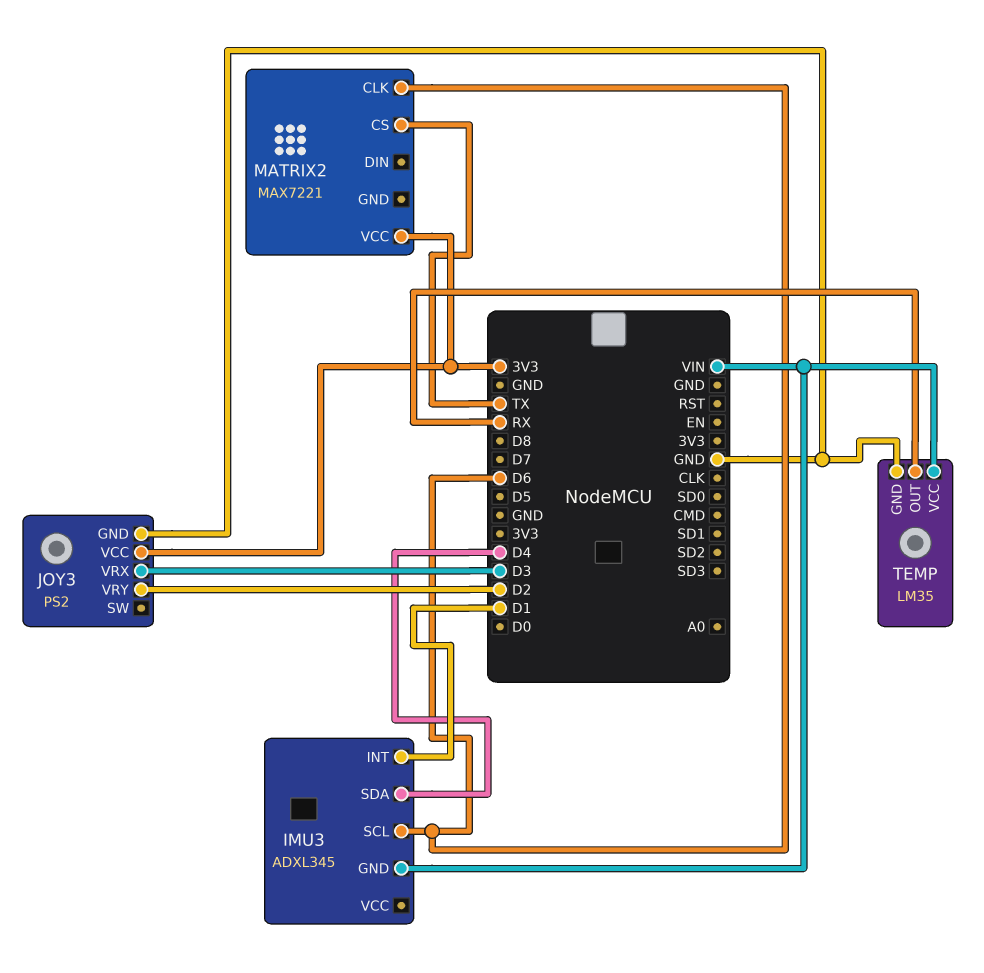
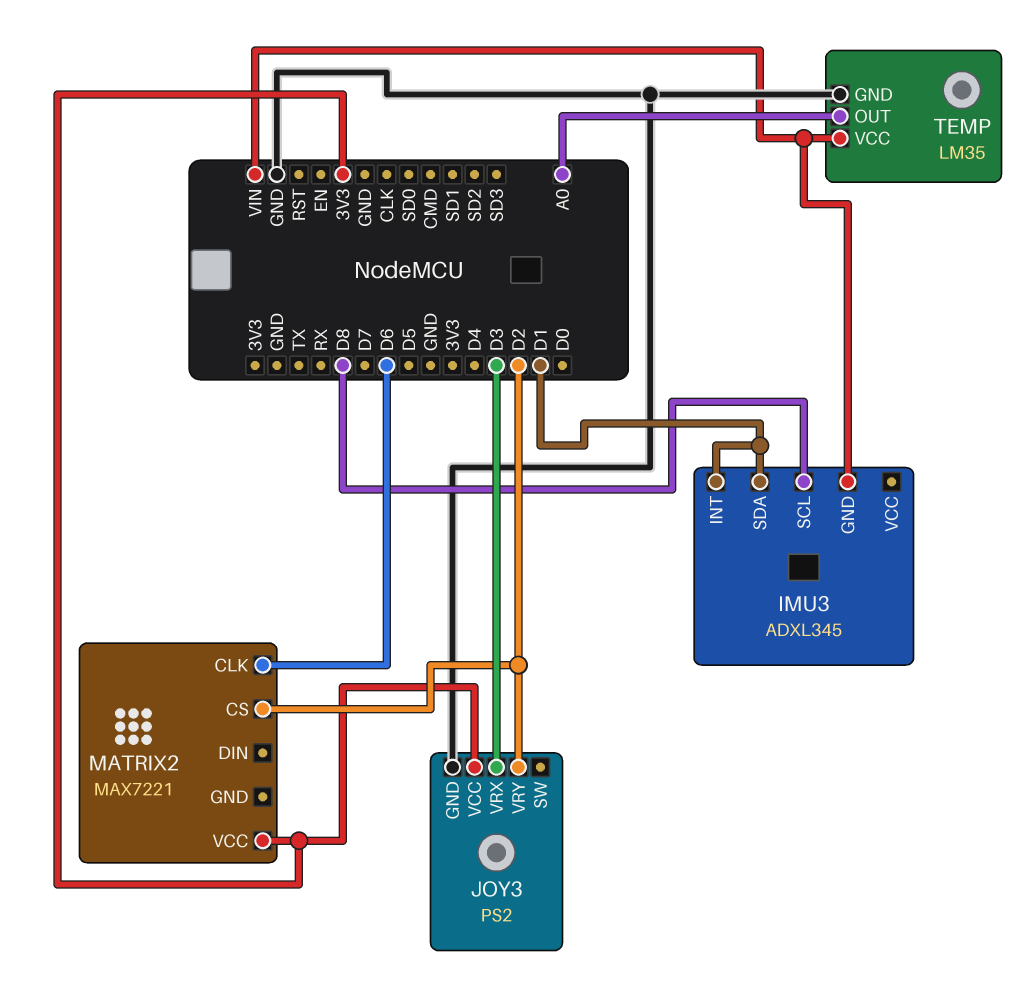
IMU3 pin SCL: D6 -> D8
IMU3 pin SDA: D4 -> D1
MATRIX2 pin CS: TX -> D2
TEMP pin OUT: RX -> A0

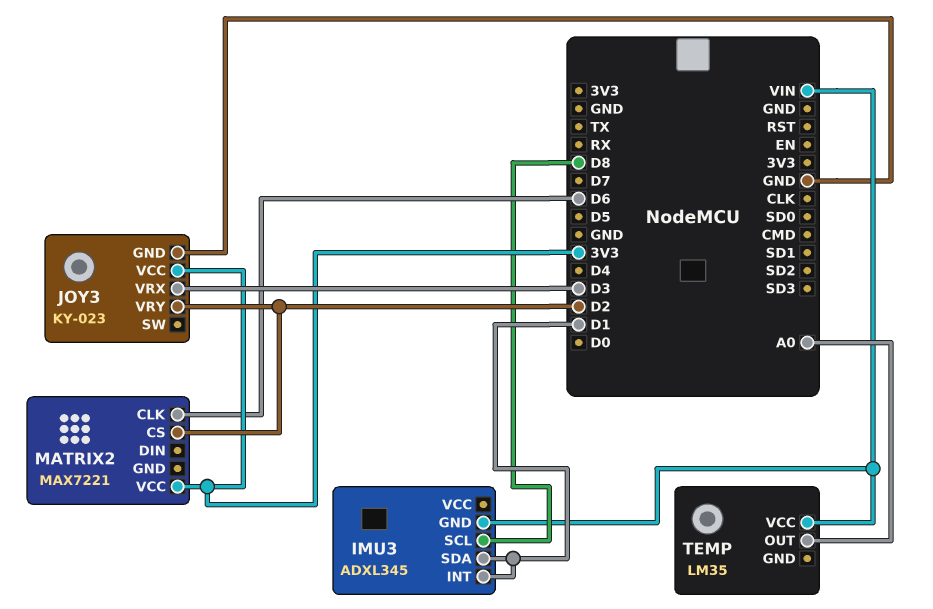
JOY3: PS2 -> KY-023
TEMP pin GND: GND -> none

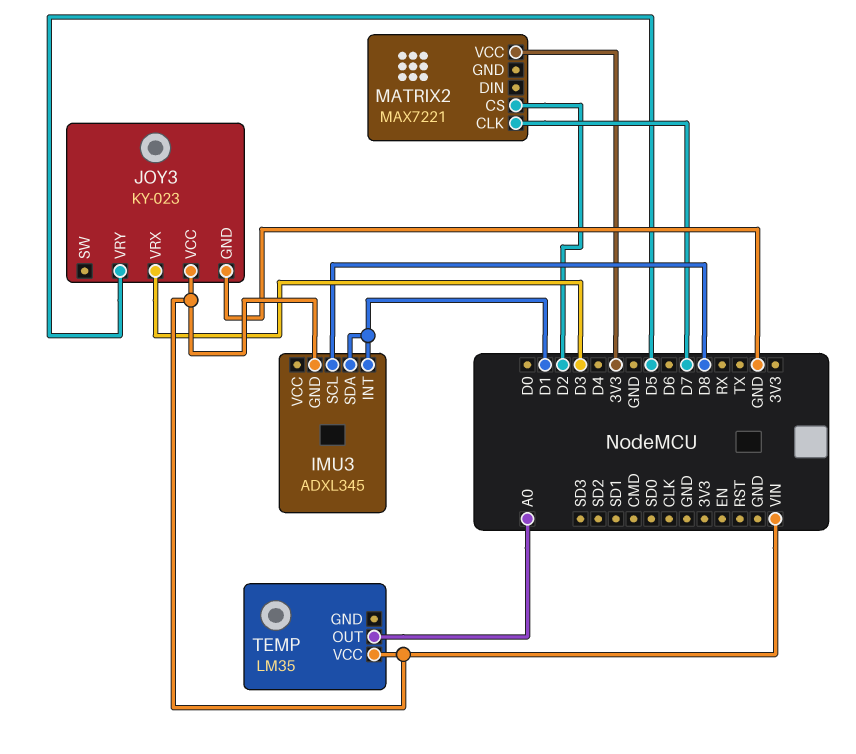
JOY3 pin VCC: 3V3 -> VIN
JOY3 pin VRY: D2 -> D5
MATRIX2 pin CLK: D6 -> D7

